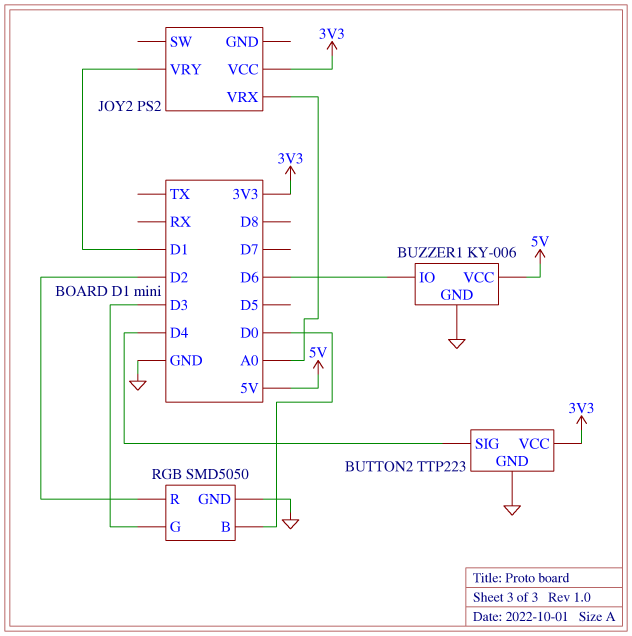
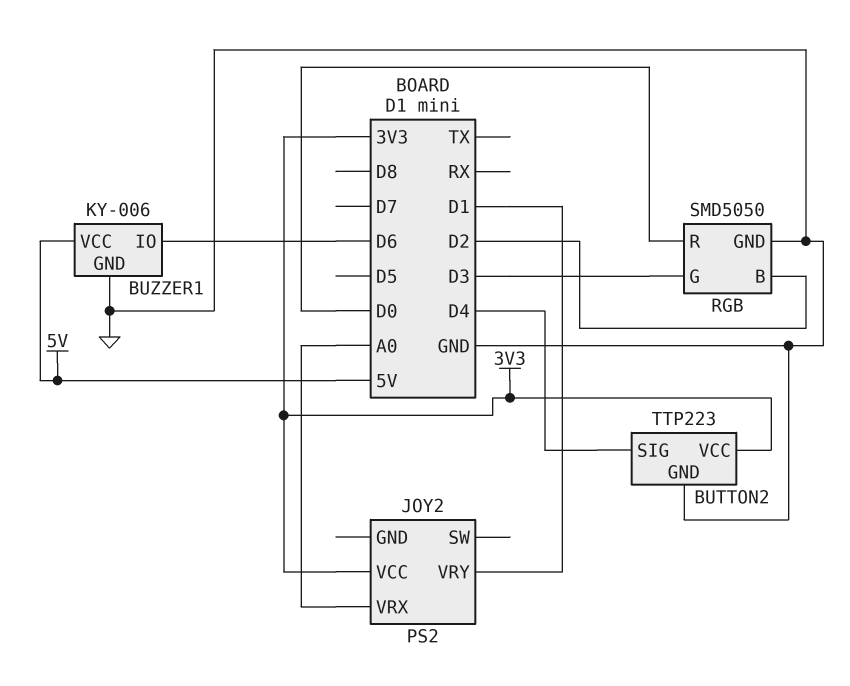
RGB pin B: D0 -> D2
RGB pin R: D2 -> D0

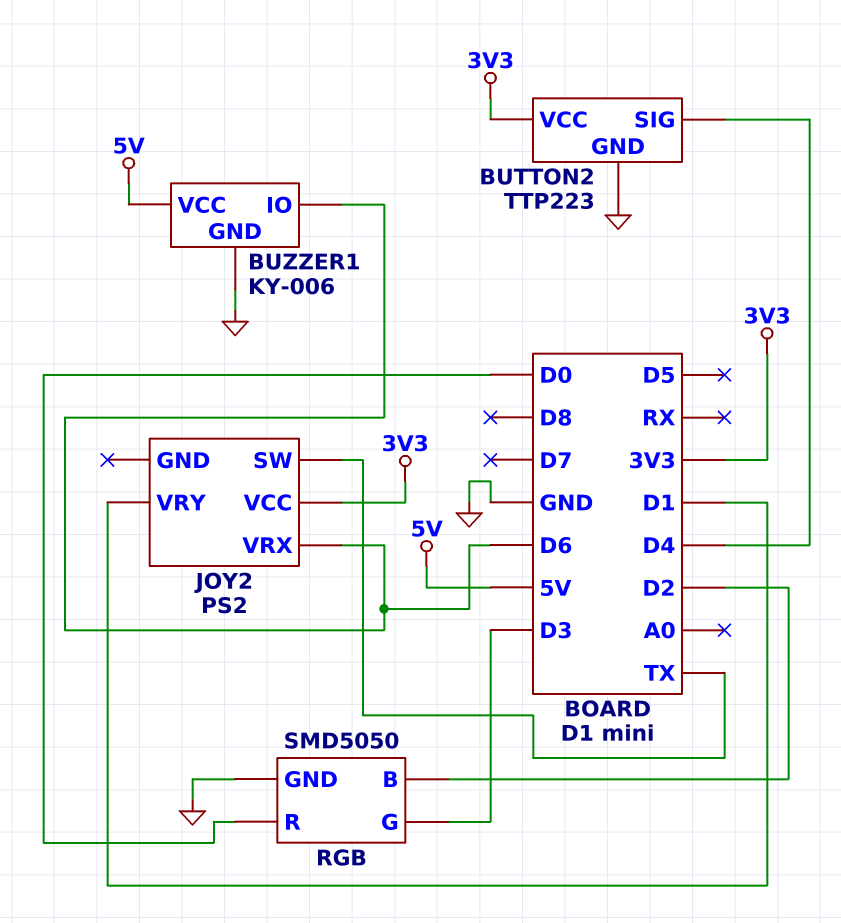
JOY2 pin SW: none -> TX
JOY2 pin VRX: A0 -> D6

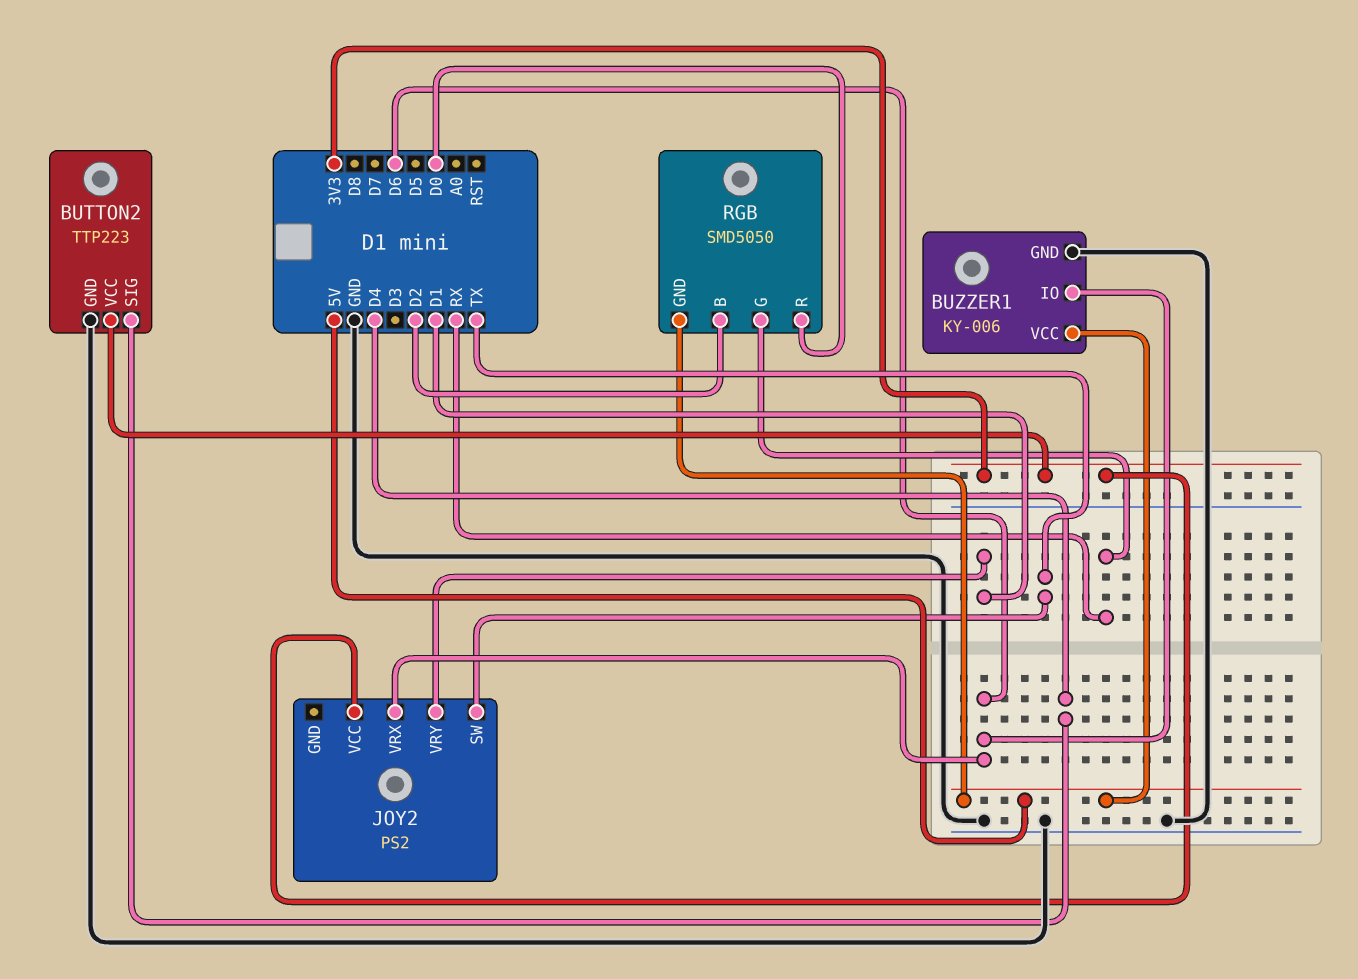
RGB pin G: D3 -> RX
RGB pin GND: GND -> 5V

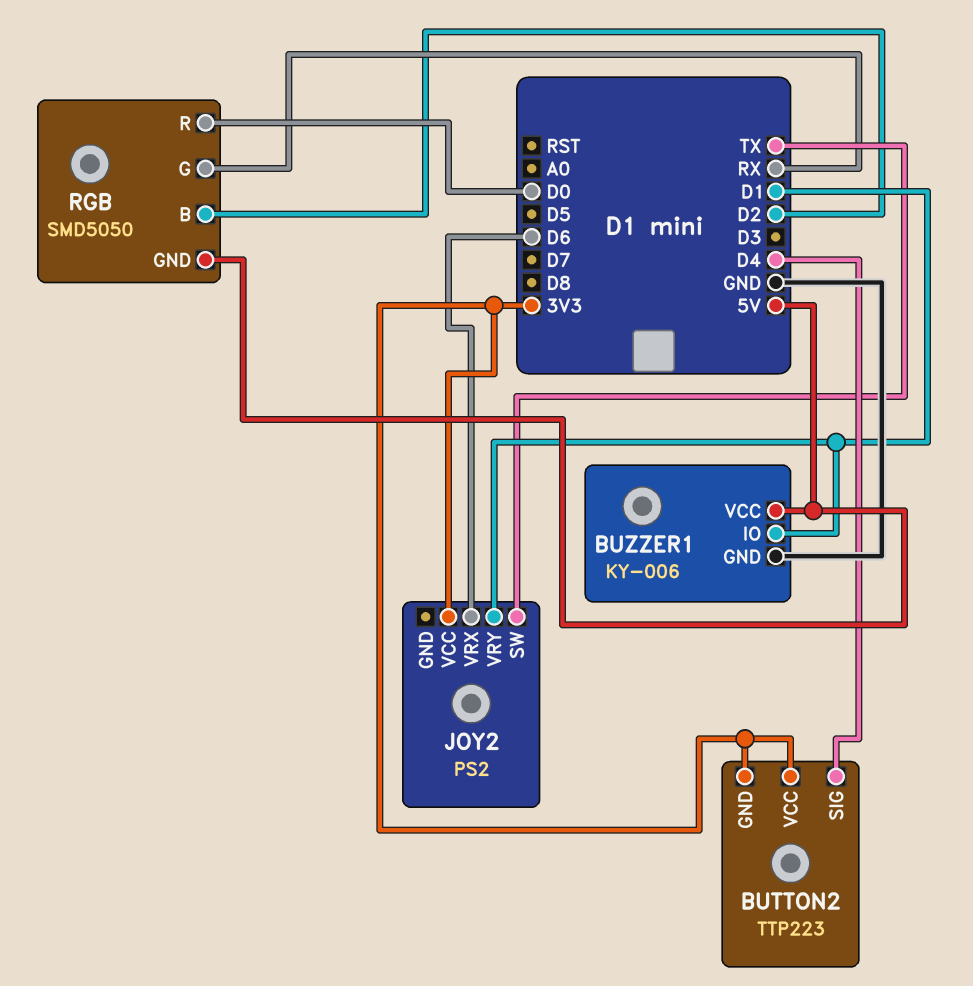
BUTTON2 pin GND: GND -> 3V3
BUZZER1 pin IO: D6 -> D1

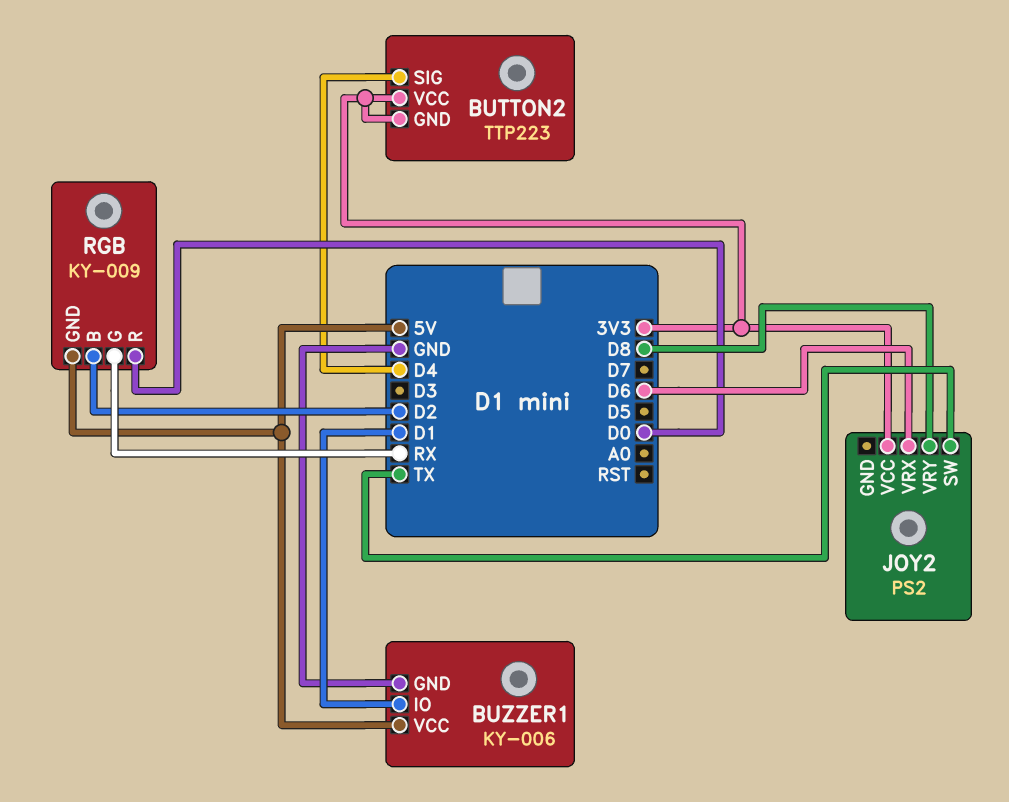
JOY2 pin VRY: D1 -> D8
RGB: SMD5050 -> KY-009

